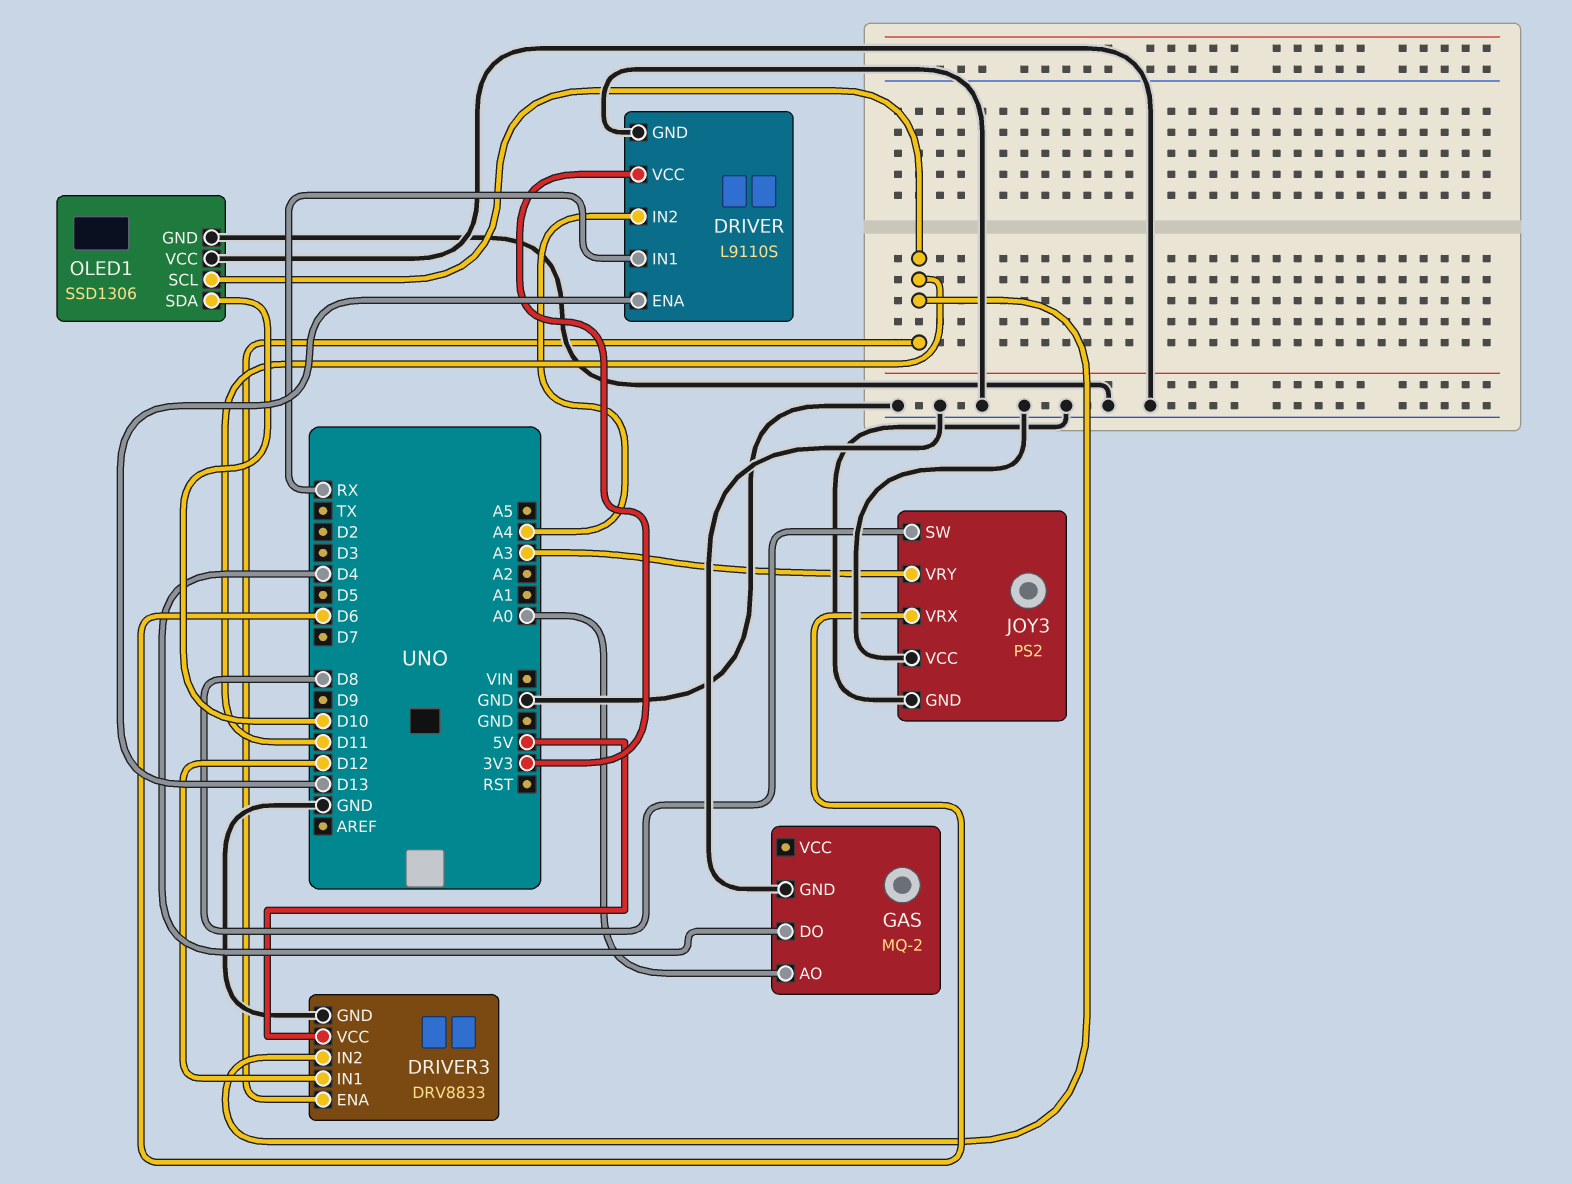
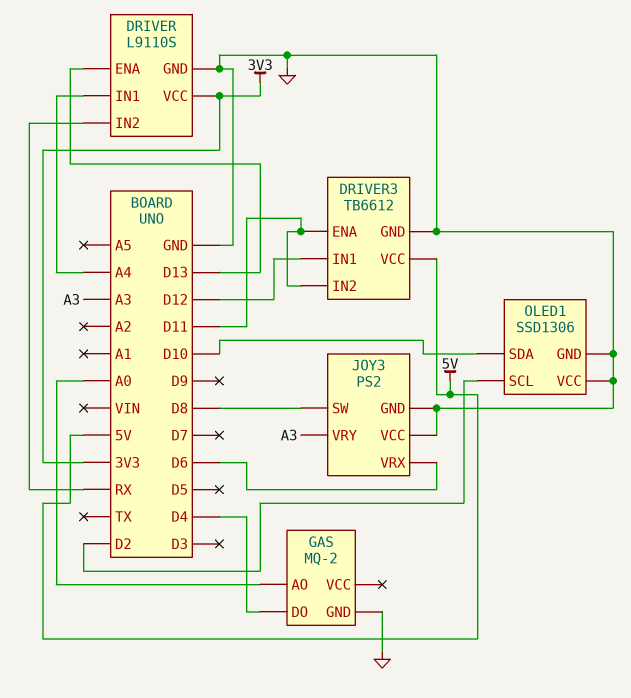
DRIVER pin IN1: RX -> A4
DRIVER pin IN2: A4 -> RX
DRIVER3: DRV8833 -> TB6612
OLED1 pin SCL: D11 -> D2

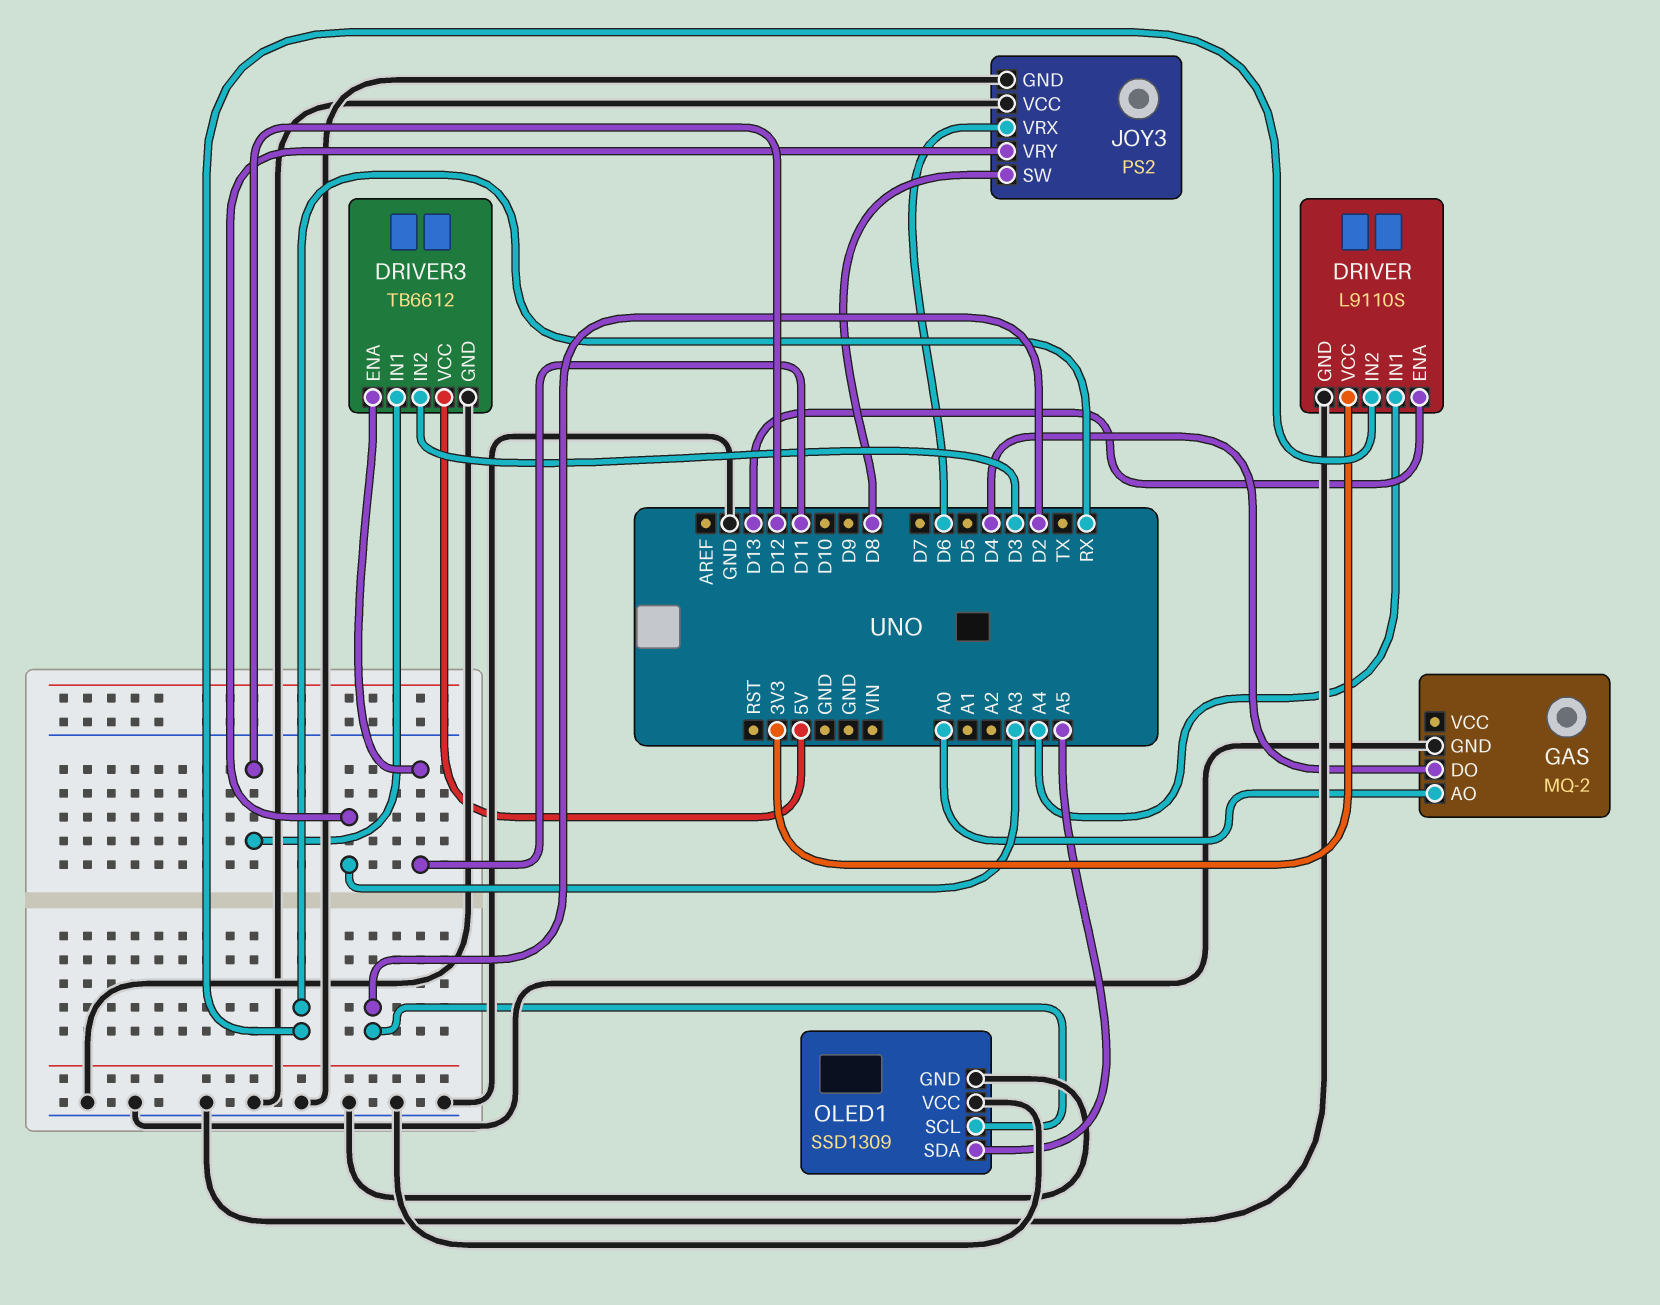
DRIVER3 pin IN2: D11 -> D3
OLED1: SSD1306 -> SSD1309
OLED1 pin SDA: D10 -> A5

